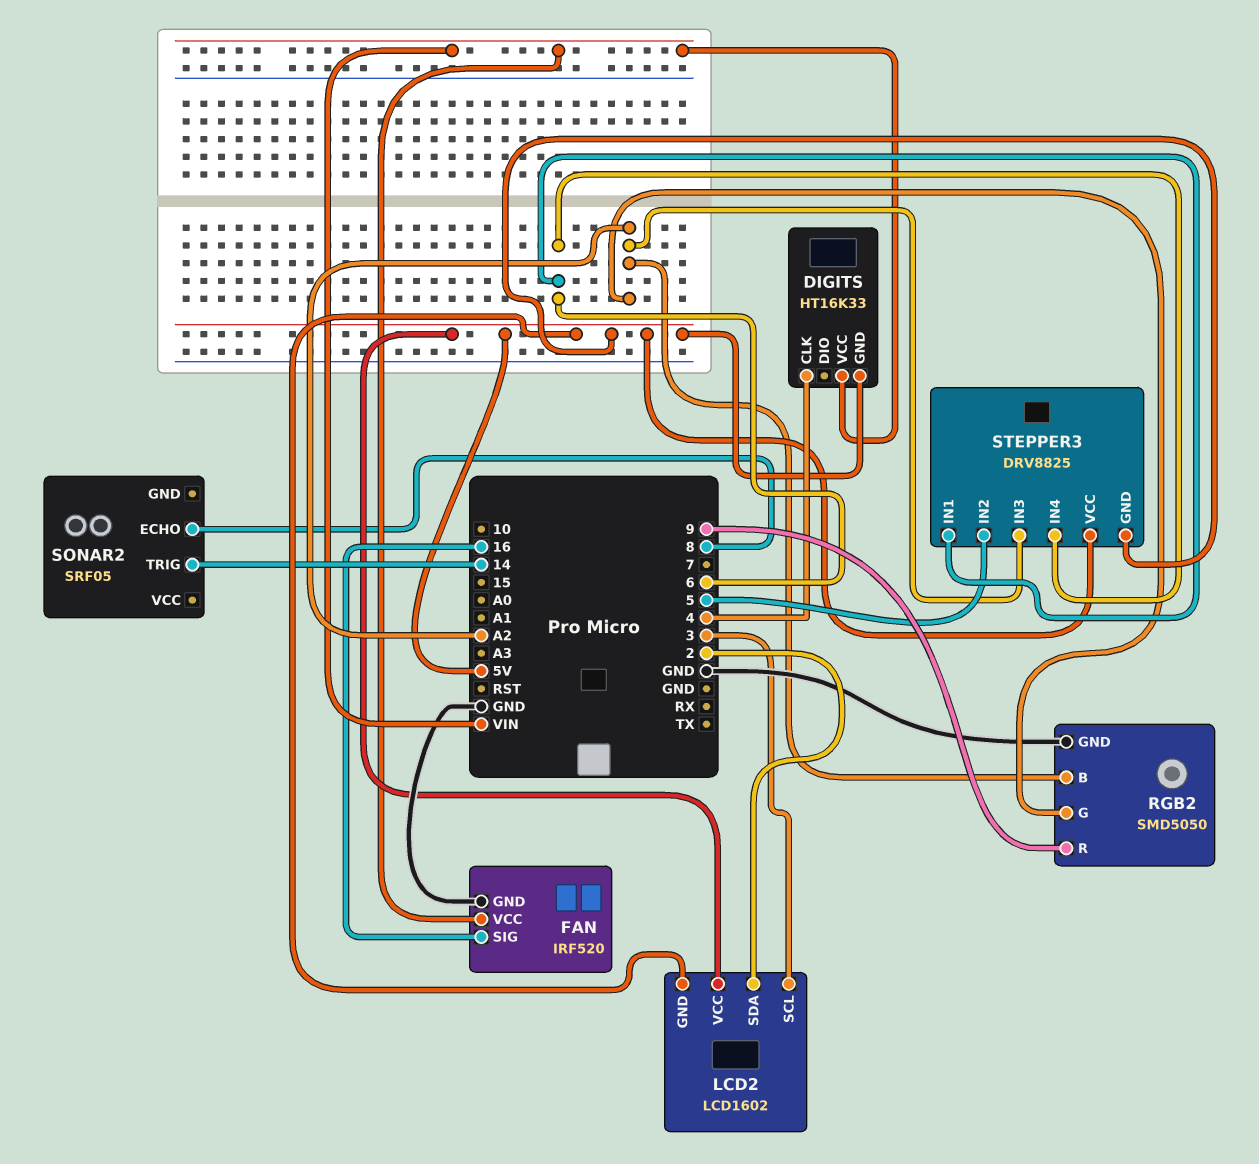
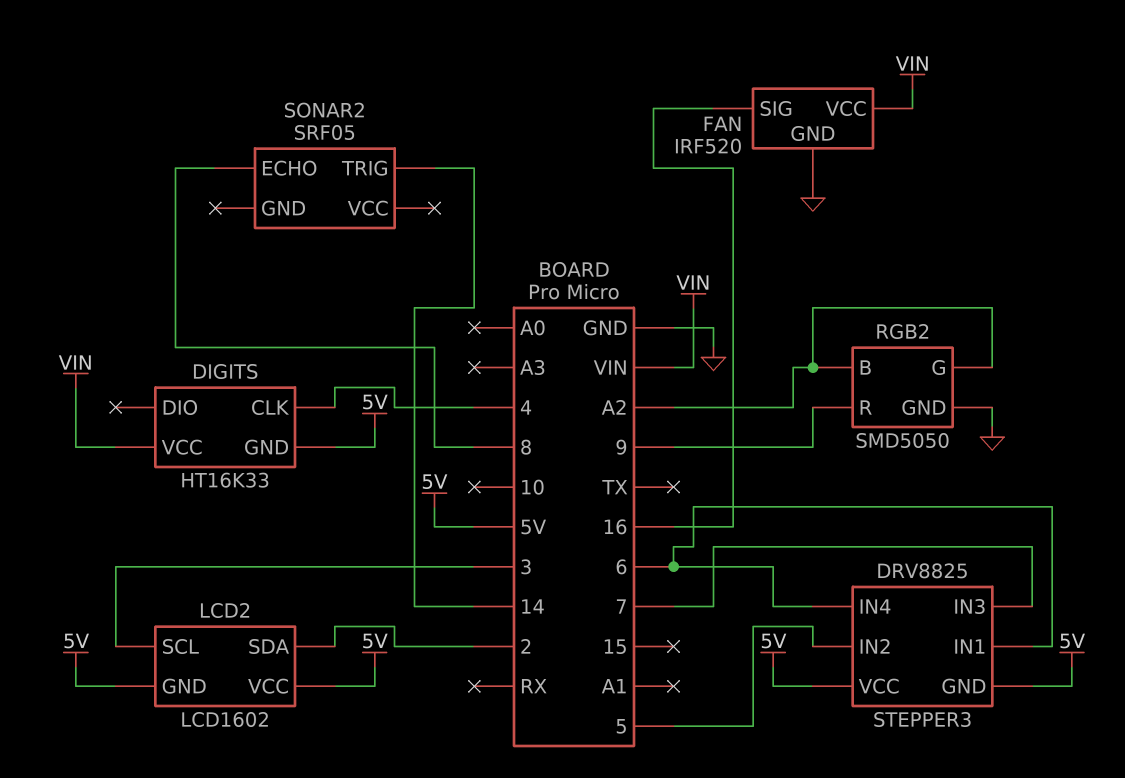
STEPPER3 pin IN3: A2 -> 7

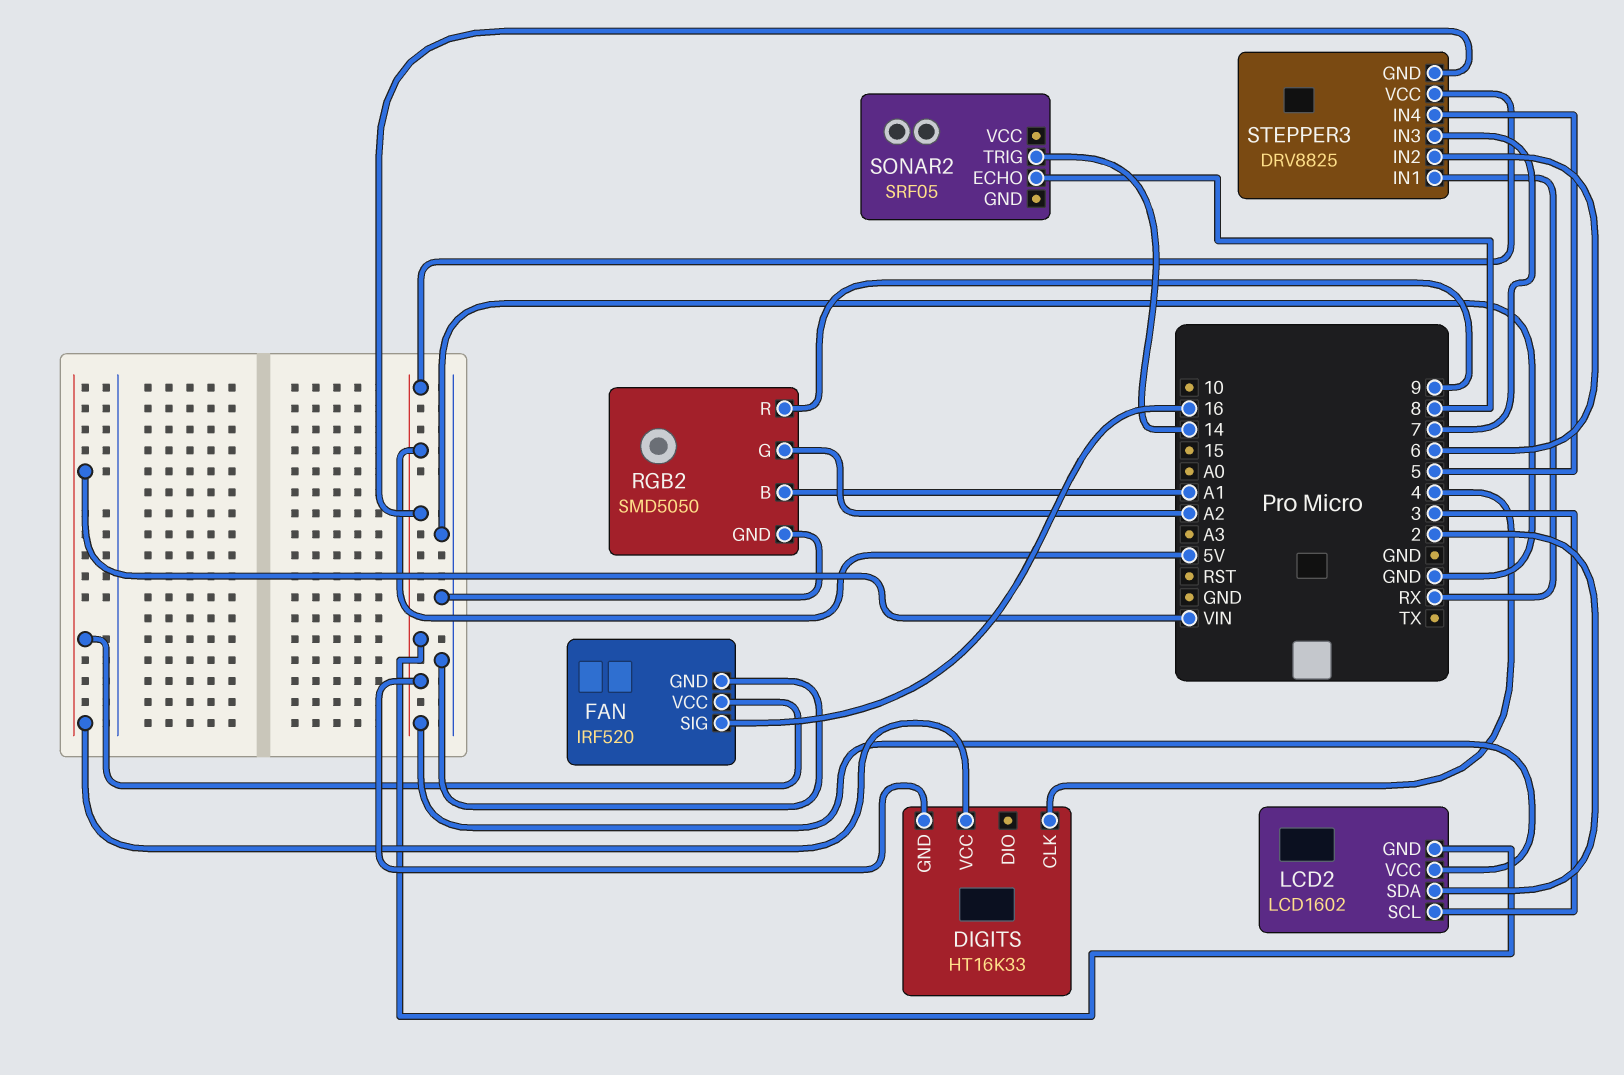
RGB2 pin B: A2 -> A1
STEPPER3 pin IN1: 6 -> RX
STEPPER3 pin IN2: 5 -> 6
STEPPER3 pin IN4: 6 -> 5

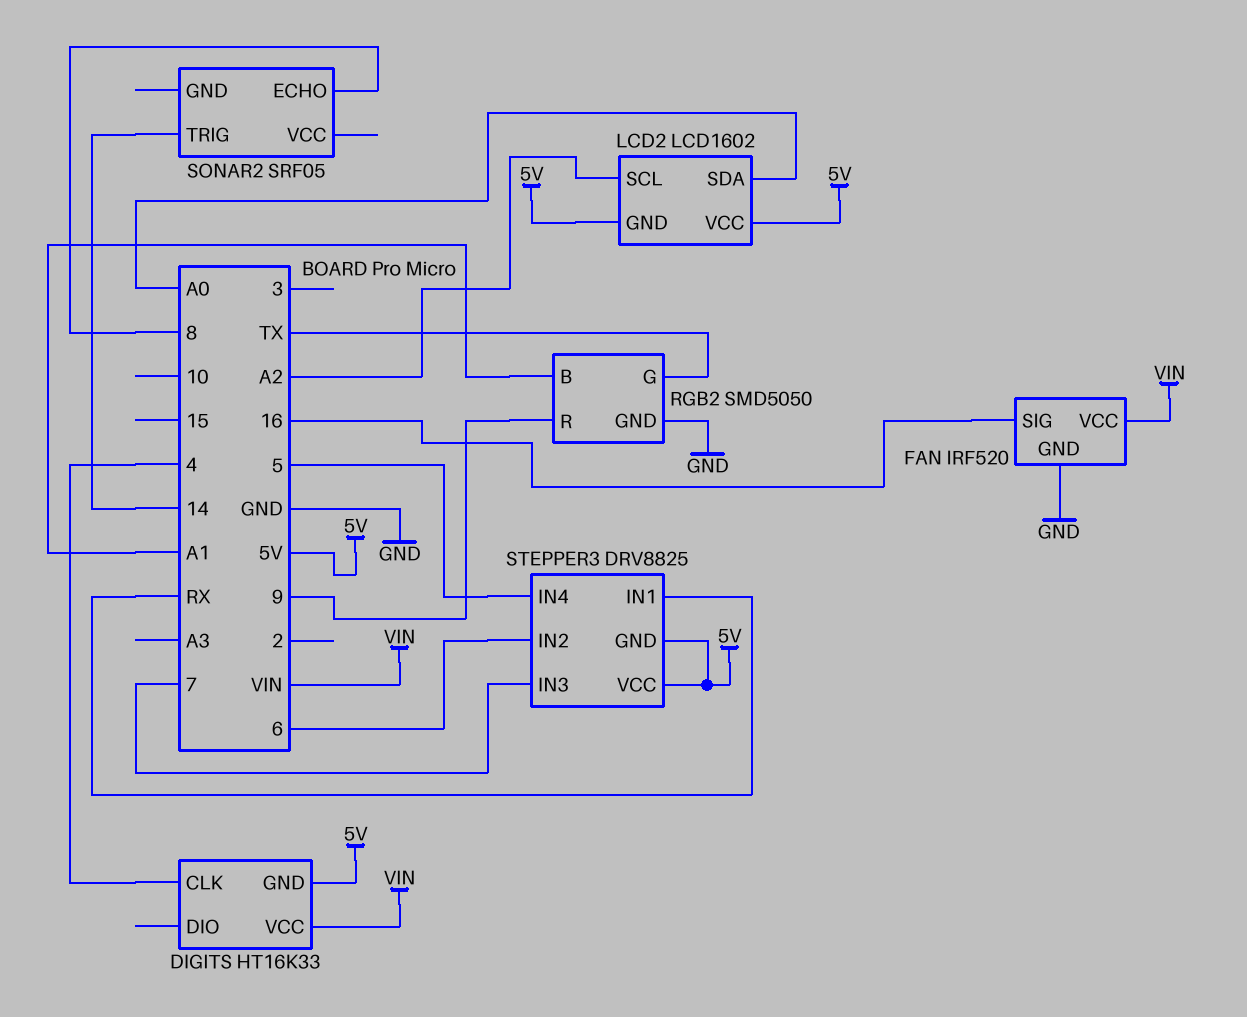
LCD2 pin SCL: 3 -> A2
LCD2 pin SDA: 2 -> A0
RGB2 pin G: A2 -> TX

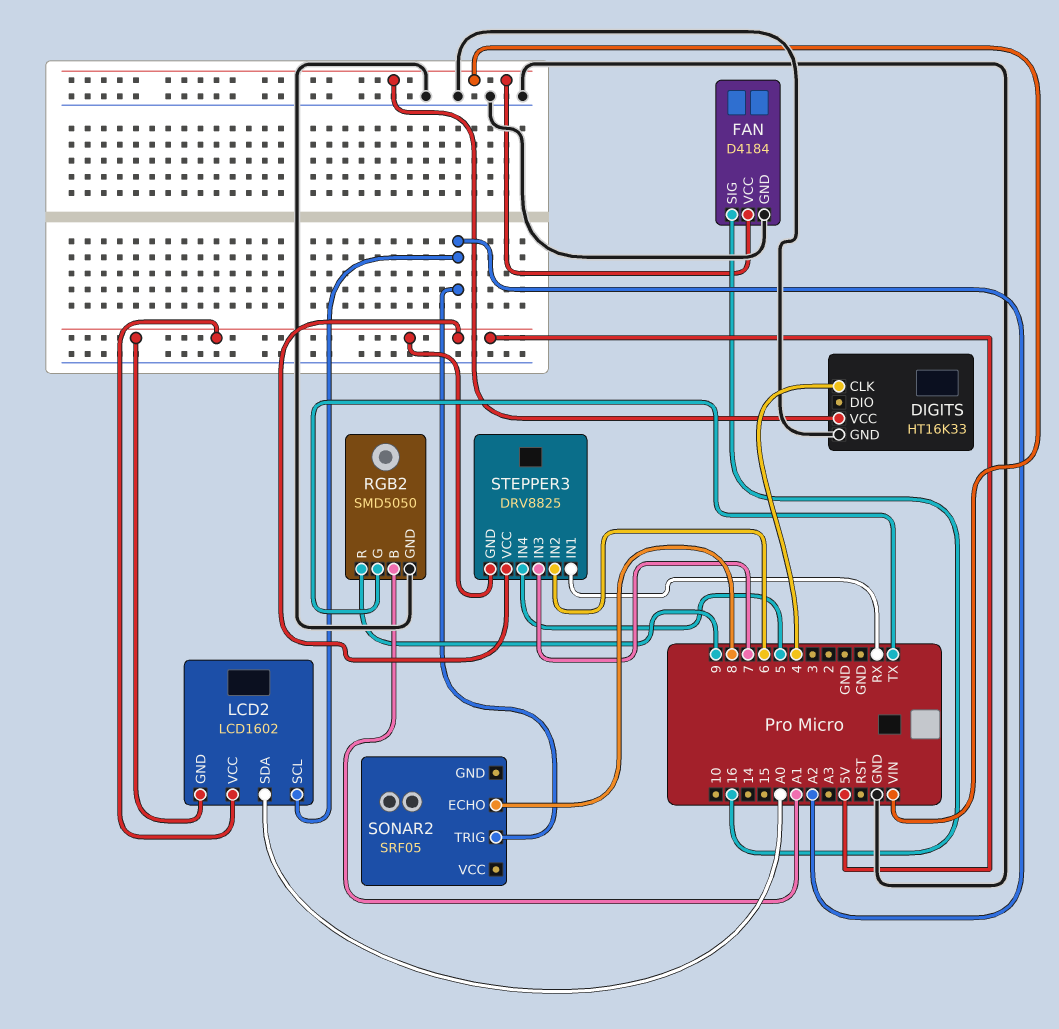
DIGITS pin GND: 5V -> GND
FAN: IRF520 -> D4184
SONAR2 pin TRIG: 14 -> A2

